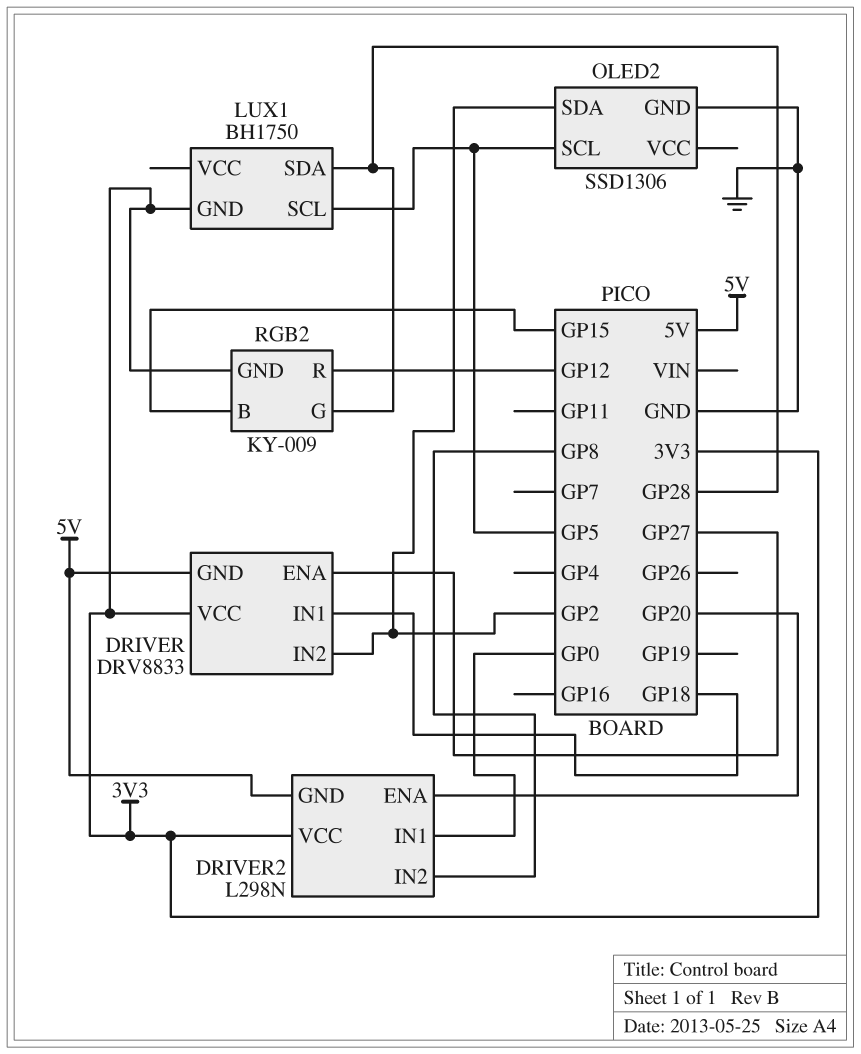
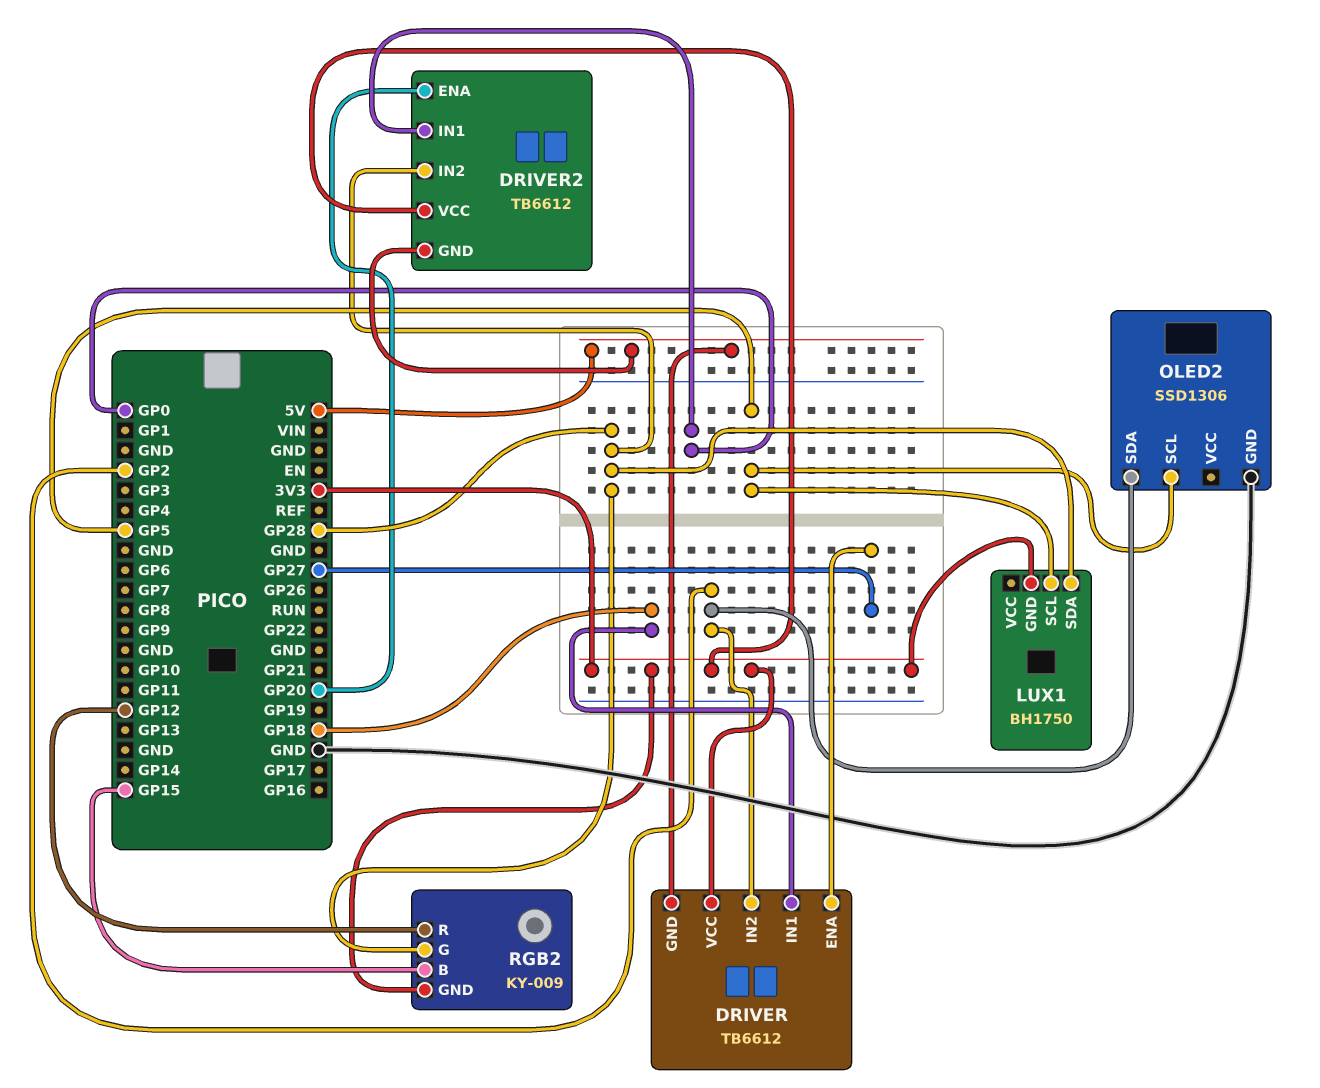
DRIVER: DRV8833 -> TB6612
DRIVER2: L298N -> TB6612
DRIVER2 pin IN2: GP8 -> GP28

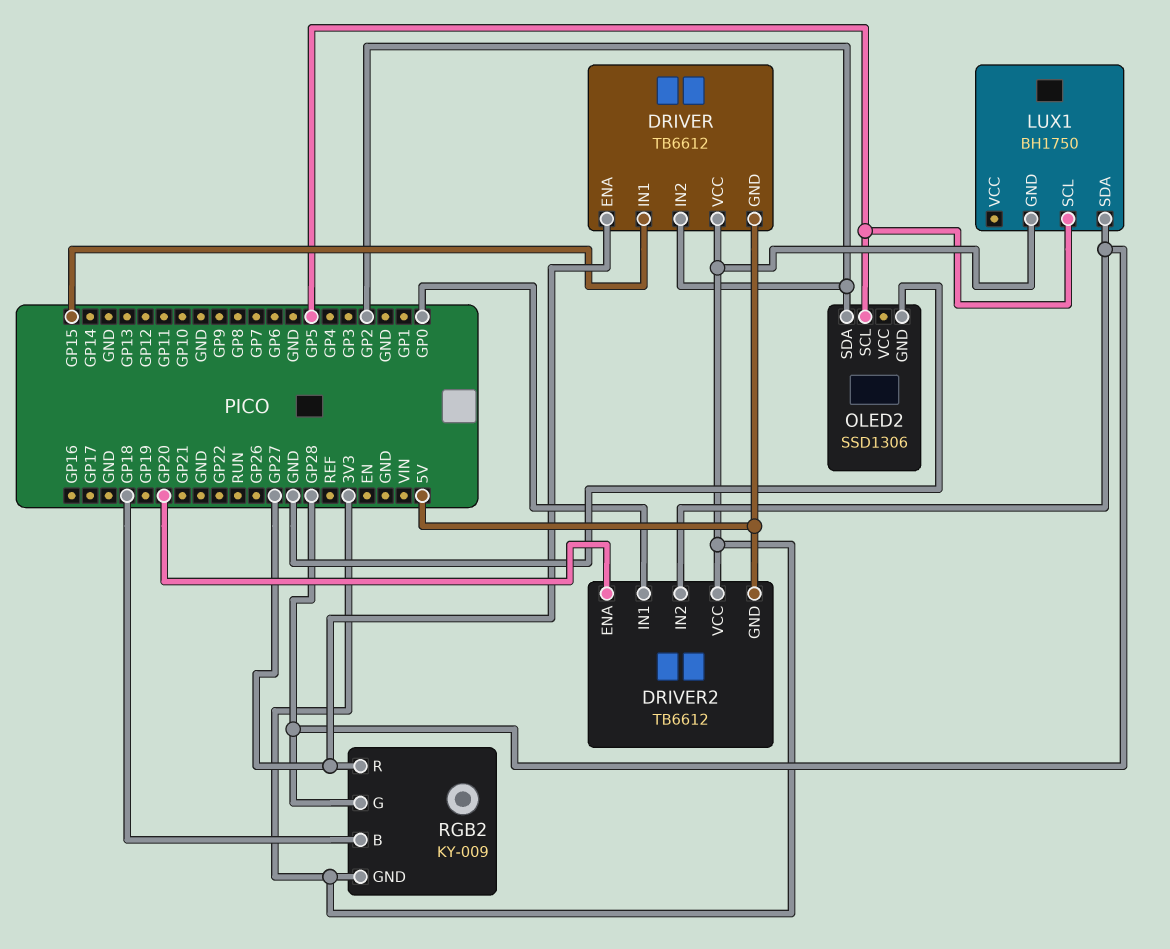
DRIVER pin IN1: GP18 -> GP15
RGB2 pin B: GP15 -> GP18
RGB2 pin R: GP12 -> GP27

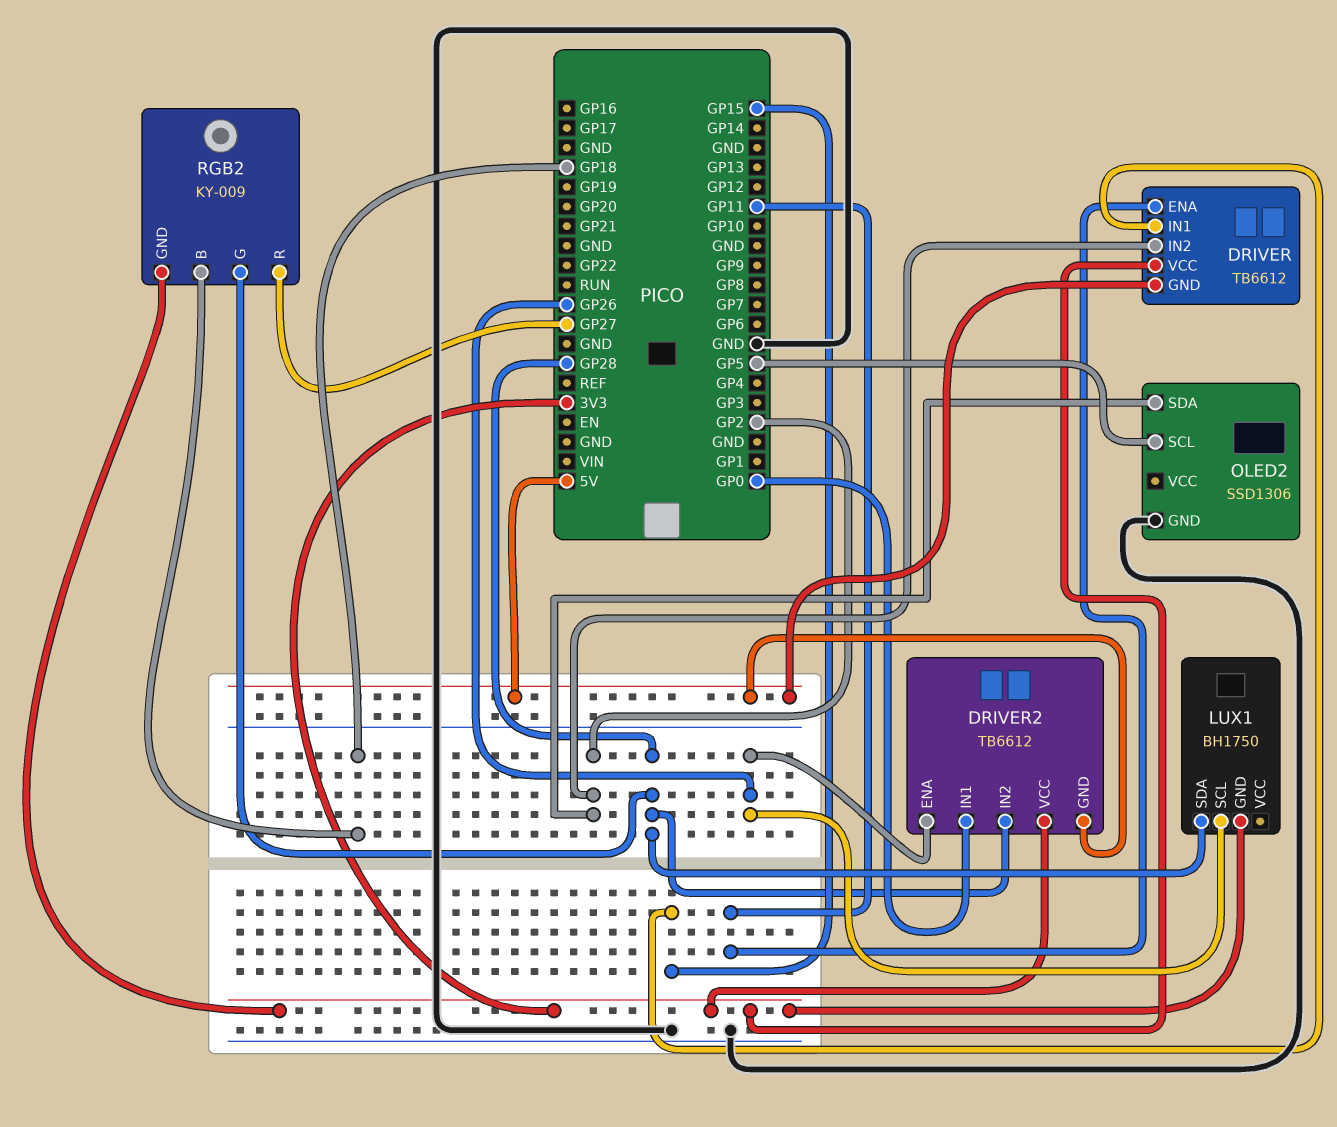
DRIVER pin ENA: GP27 -> GP11
DRIVER2 pin ENA: GP20 -> GP26
LUX1 pin SCL: GP5 -> GP26

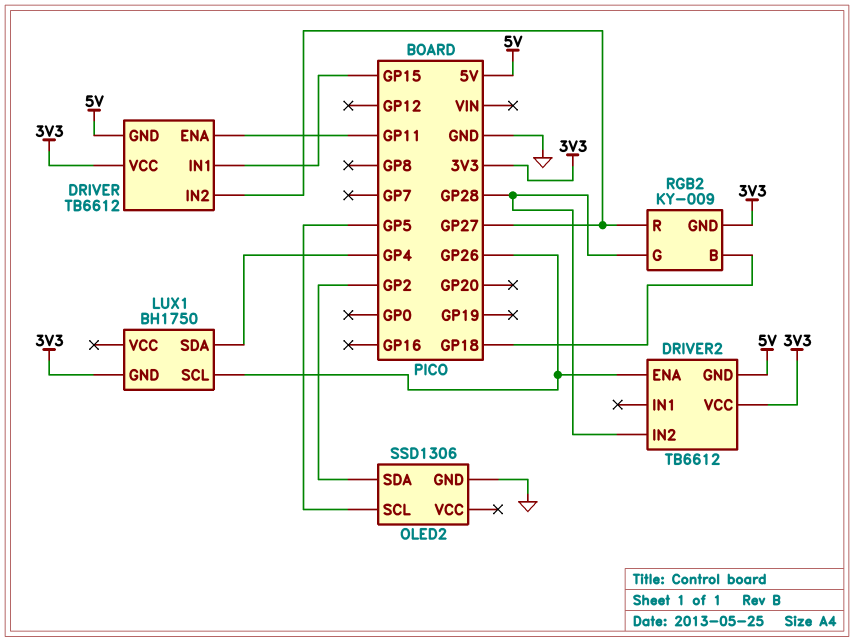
DRIVER pin IN2: GP2 -> GP27
DRIVER2 pin IN1: GP0 -> none
LUX1 pin SDA: GP28 -> GP4

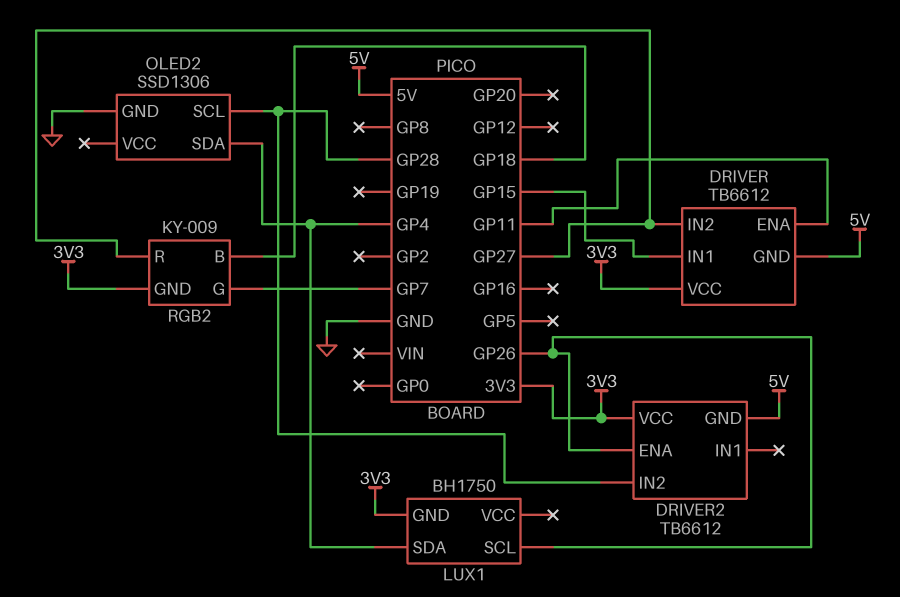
OLED2 pin SCL: GP5 -> GP28
OLED2 pin SDA: GP2 -> GP4
RGB2 pin G: GP28 -> GP7

